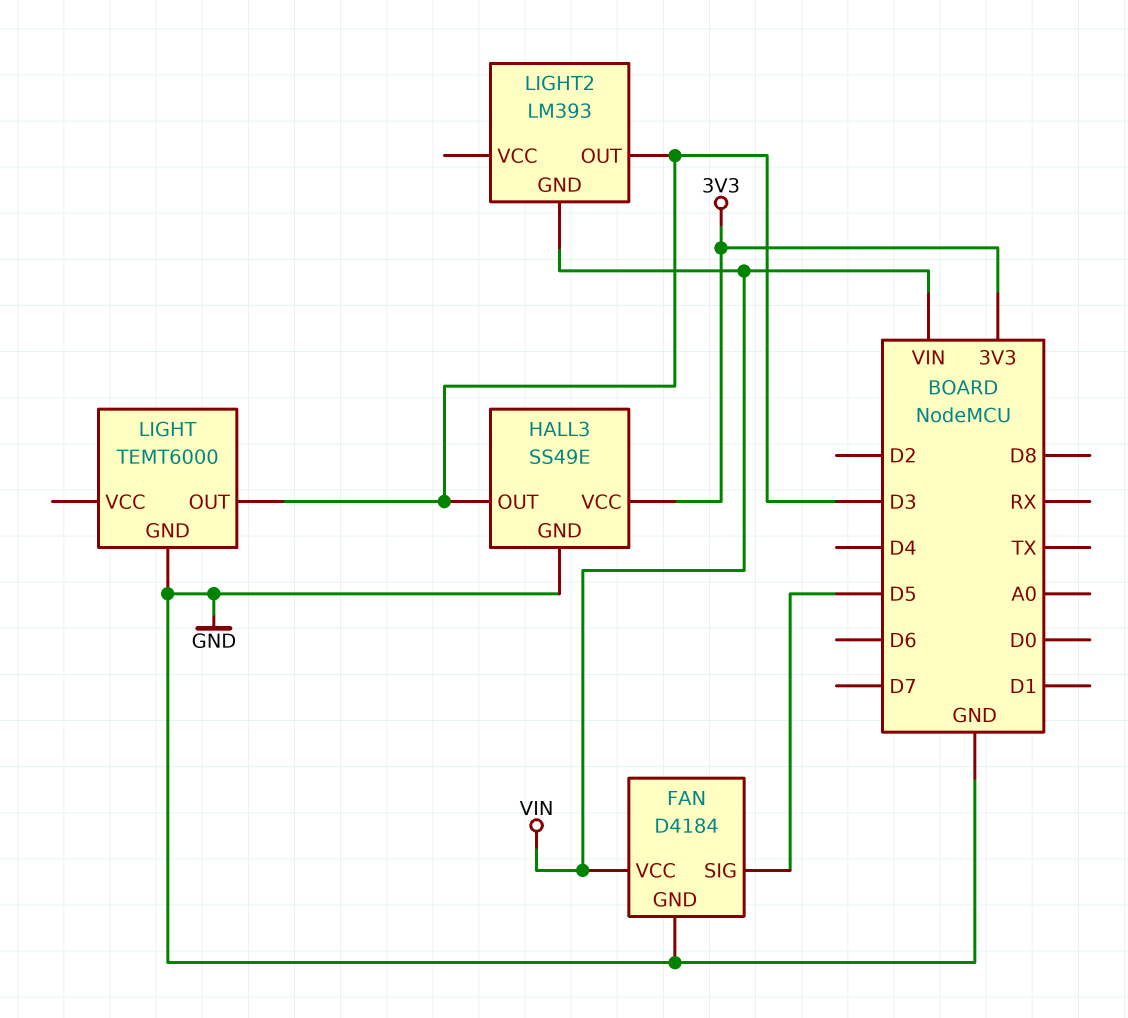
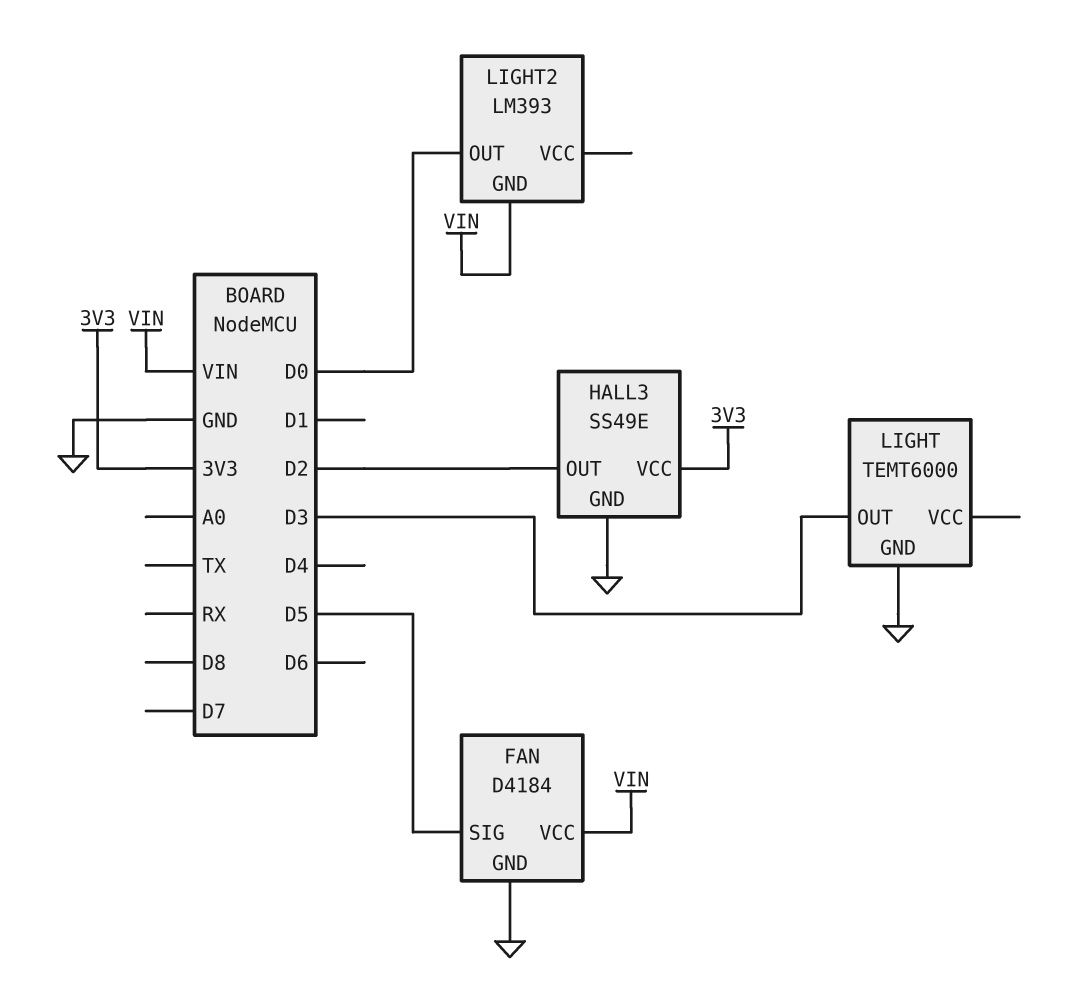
HALL3 pin OUT: D3 -> D2
LIGHT2 pin OUT: D3 -> D0

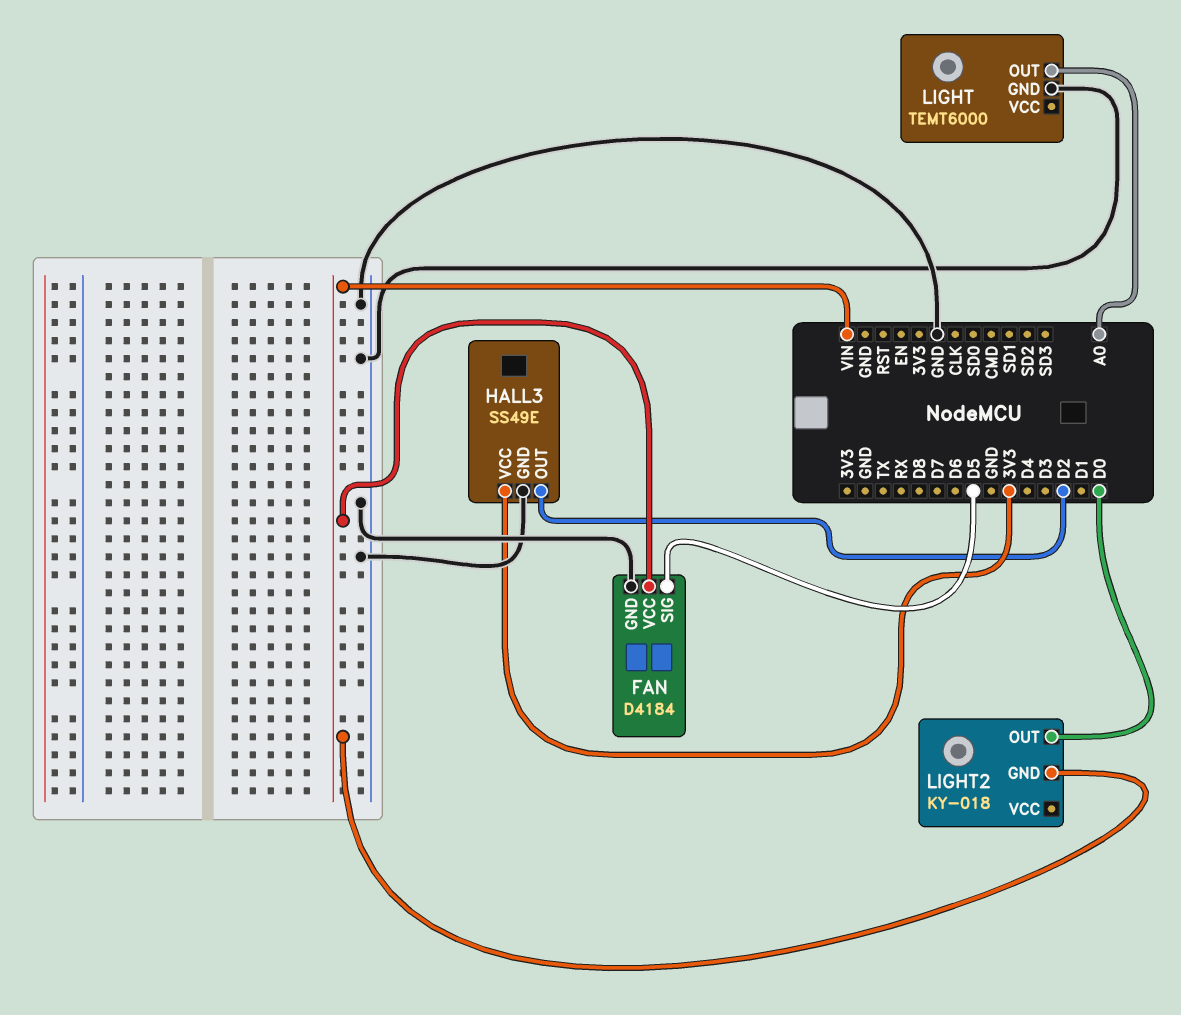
LIGHT pin OUT: D3 -> A0
LIGHT2: LM393 -> KY-018

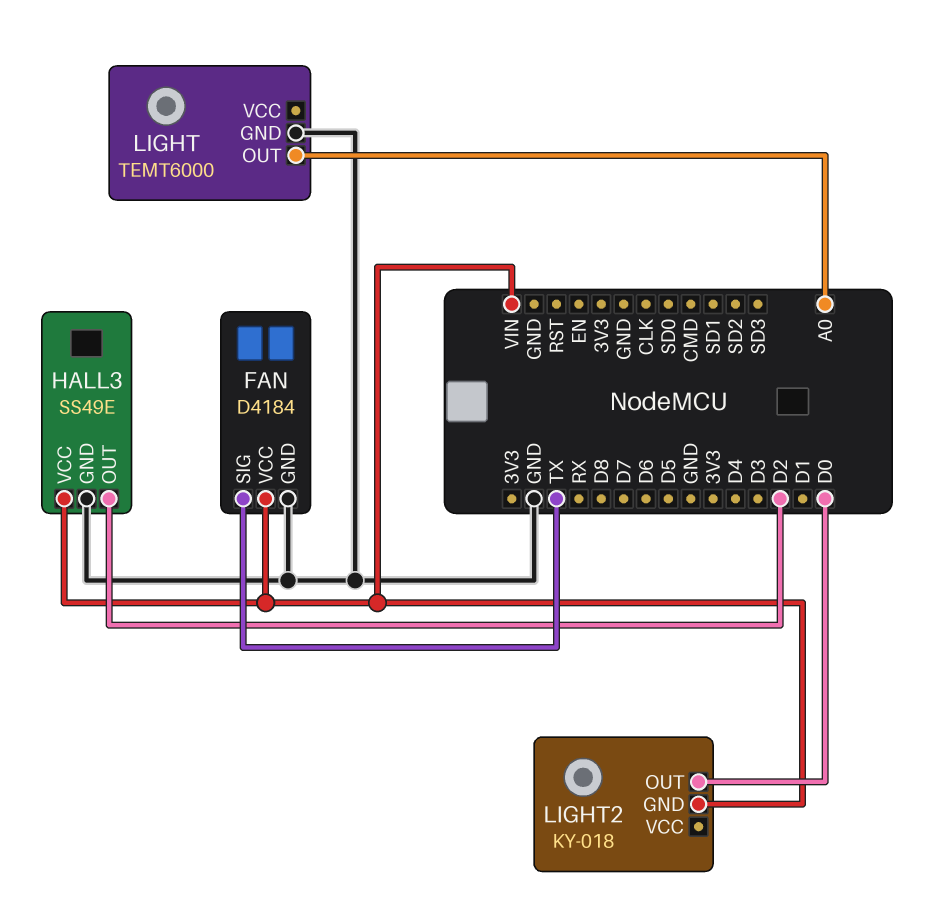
FAN pin SIG: D5 -> TX
HALL3 pin VCC: 3V3 -> VIN

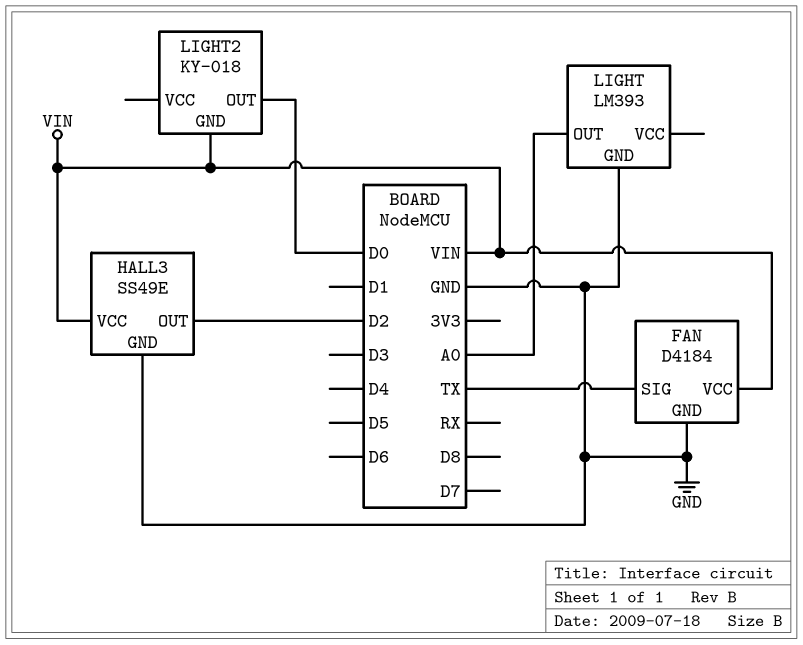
LIGHT: TEMT6000 -> LM393

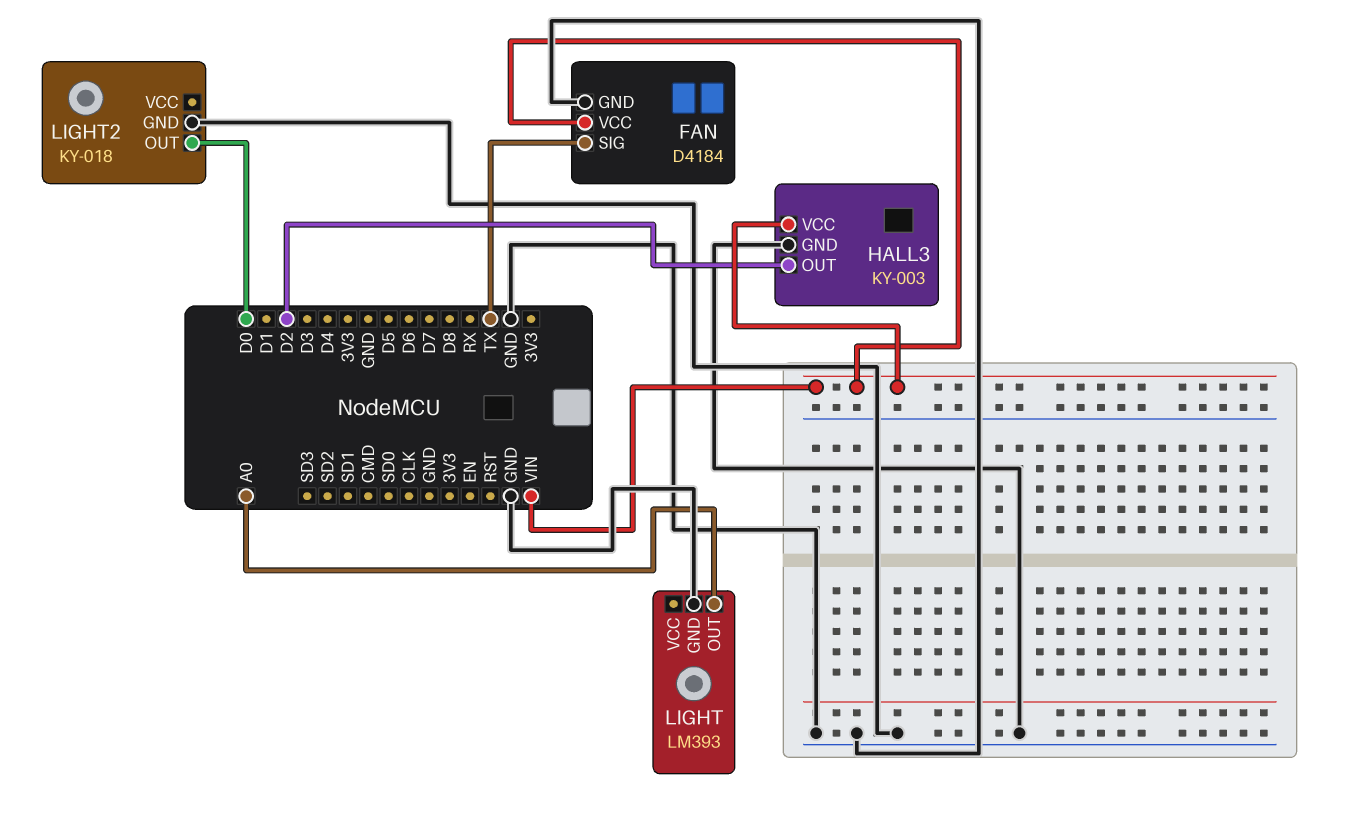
HALL3: SS49E -> KY-003
LIGHT2 pin GND: VIN -> GND

